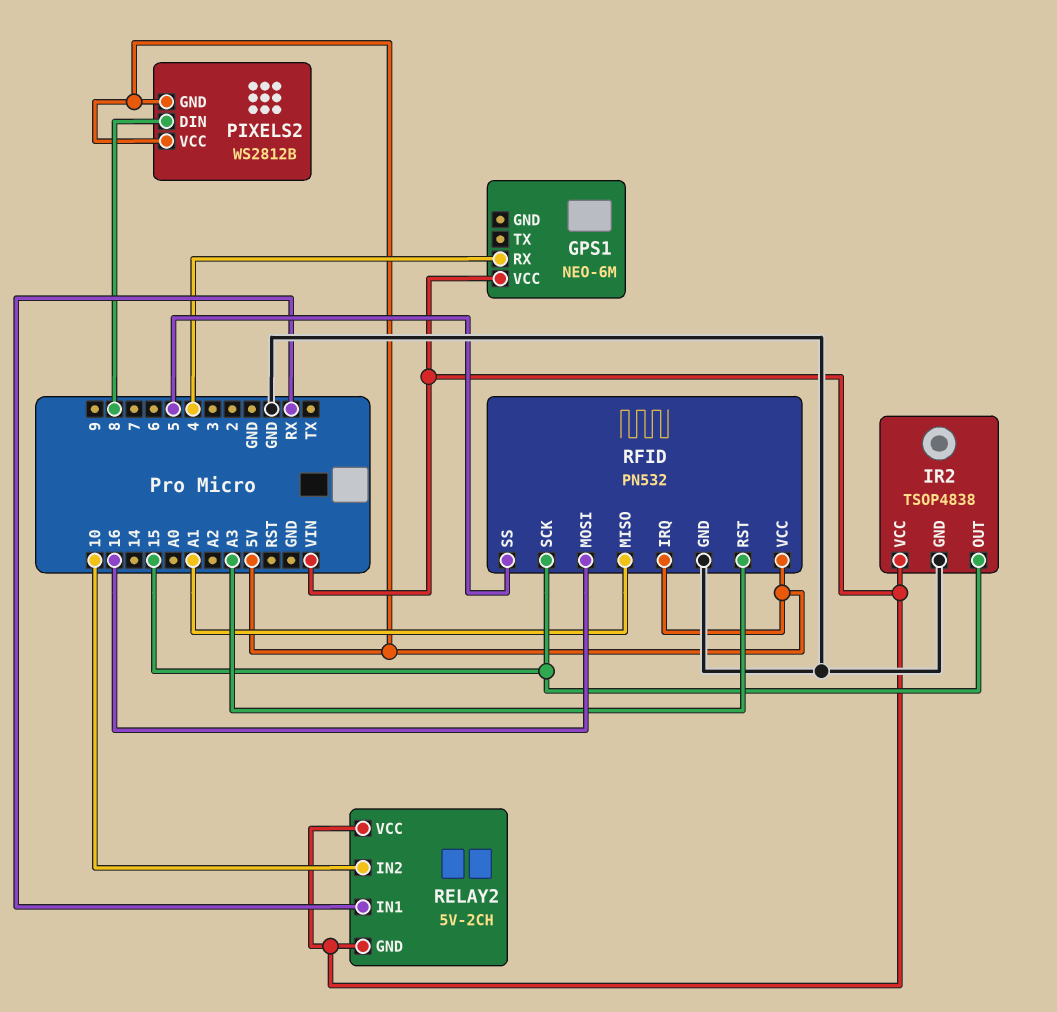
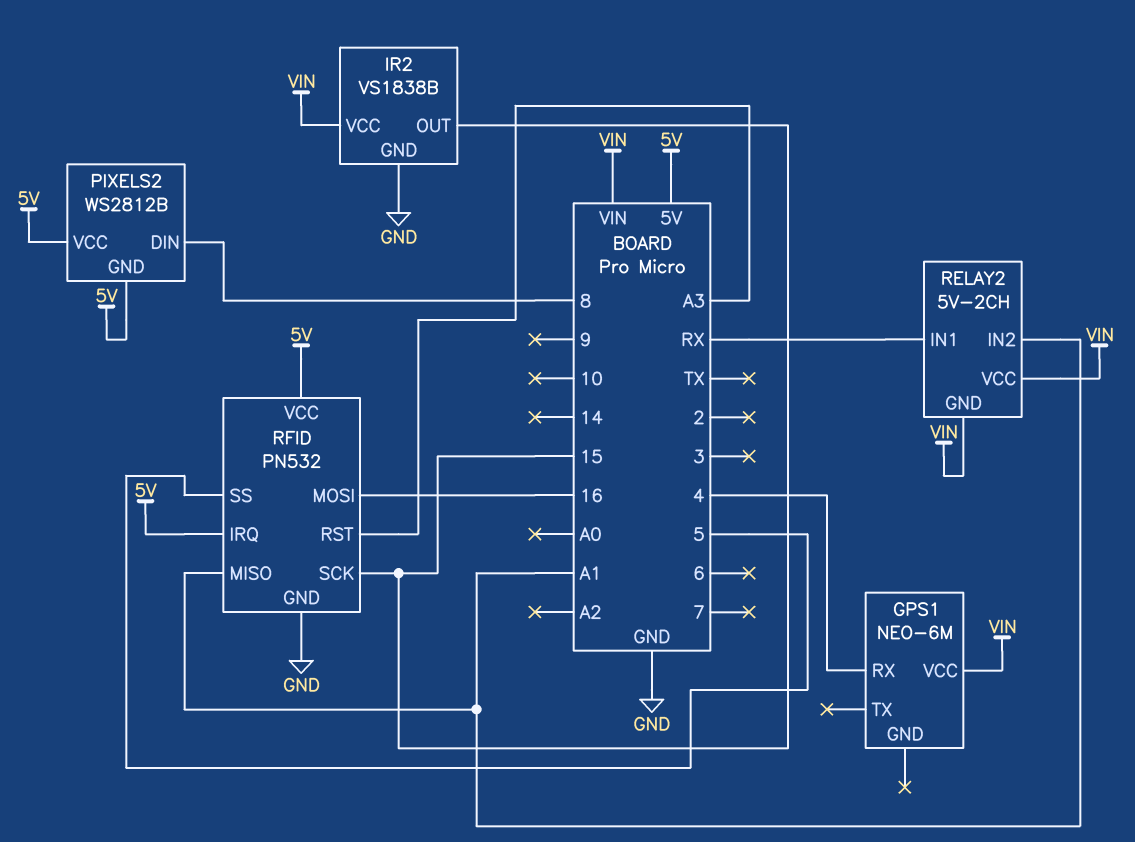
IR2: TSOP4838 -> VS1838B
RELAY2 pin IN2: 10 -> A1

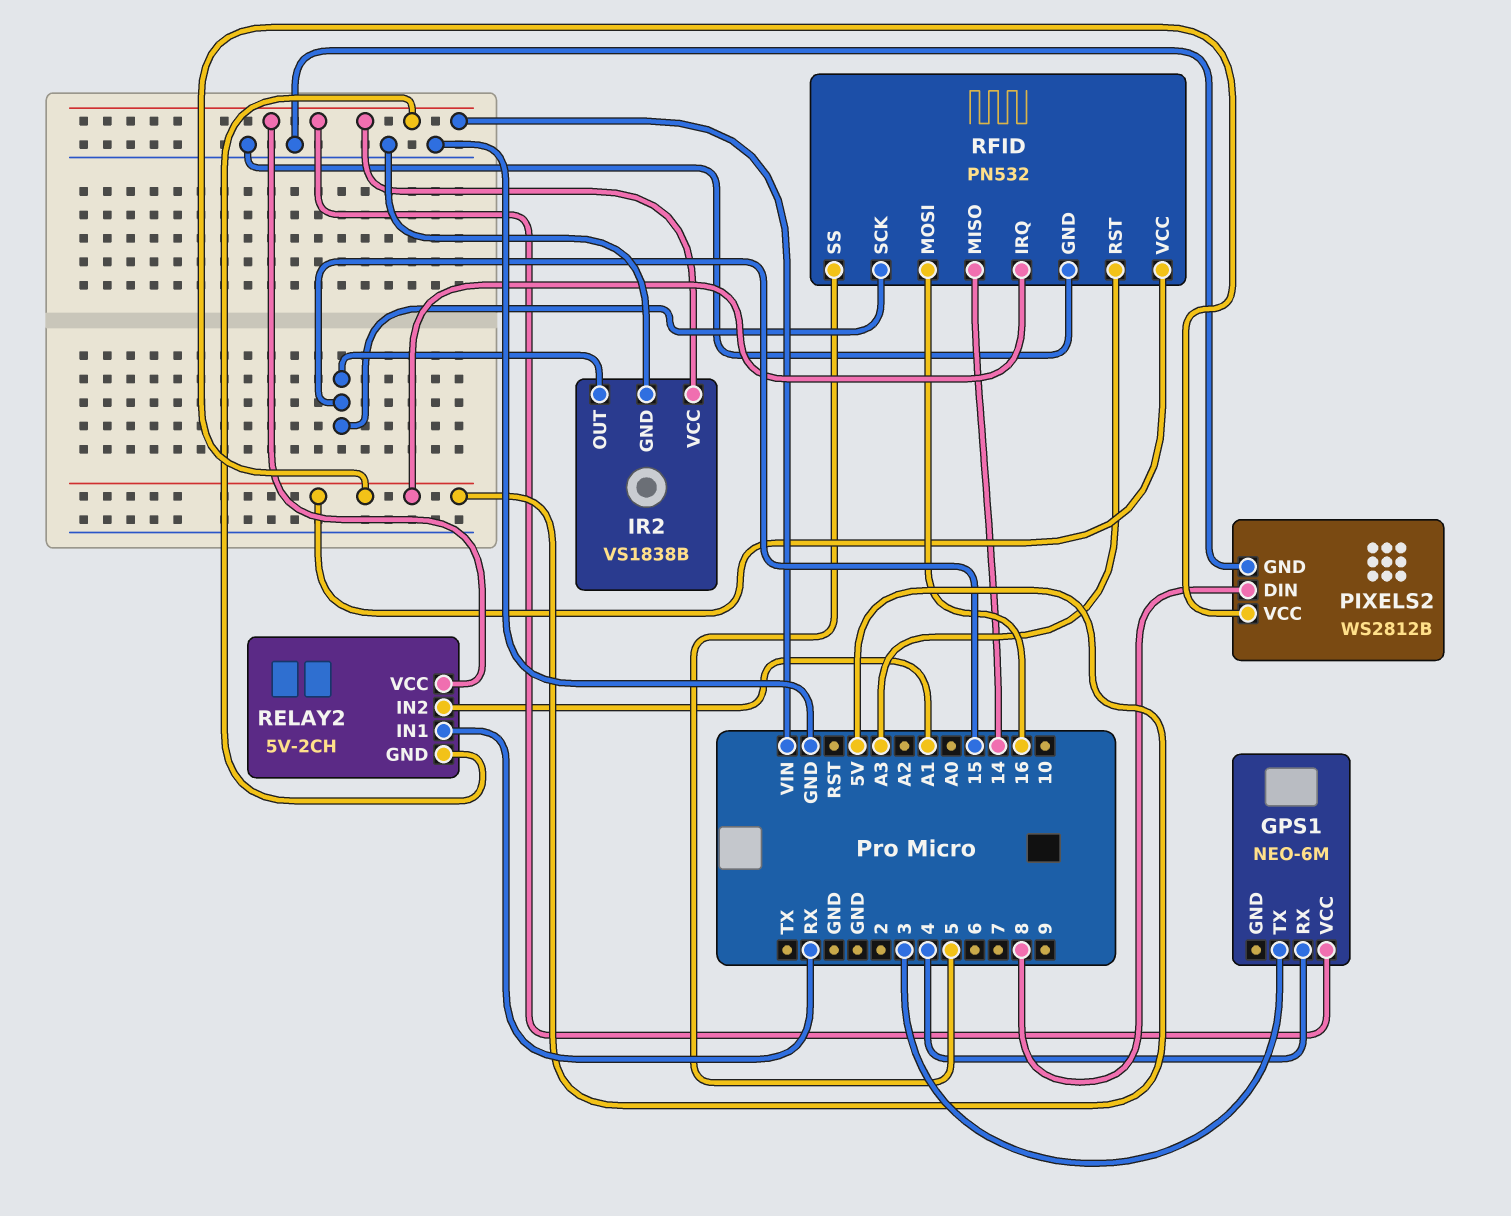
GPS1 pin TX: none -> 3
PIXELS2 pin GND: 5V -> GND
RFID pin MISO: A1 -> 14

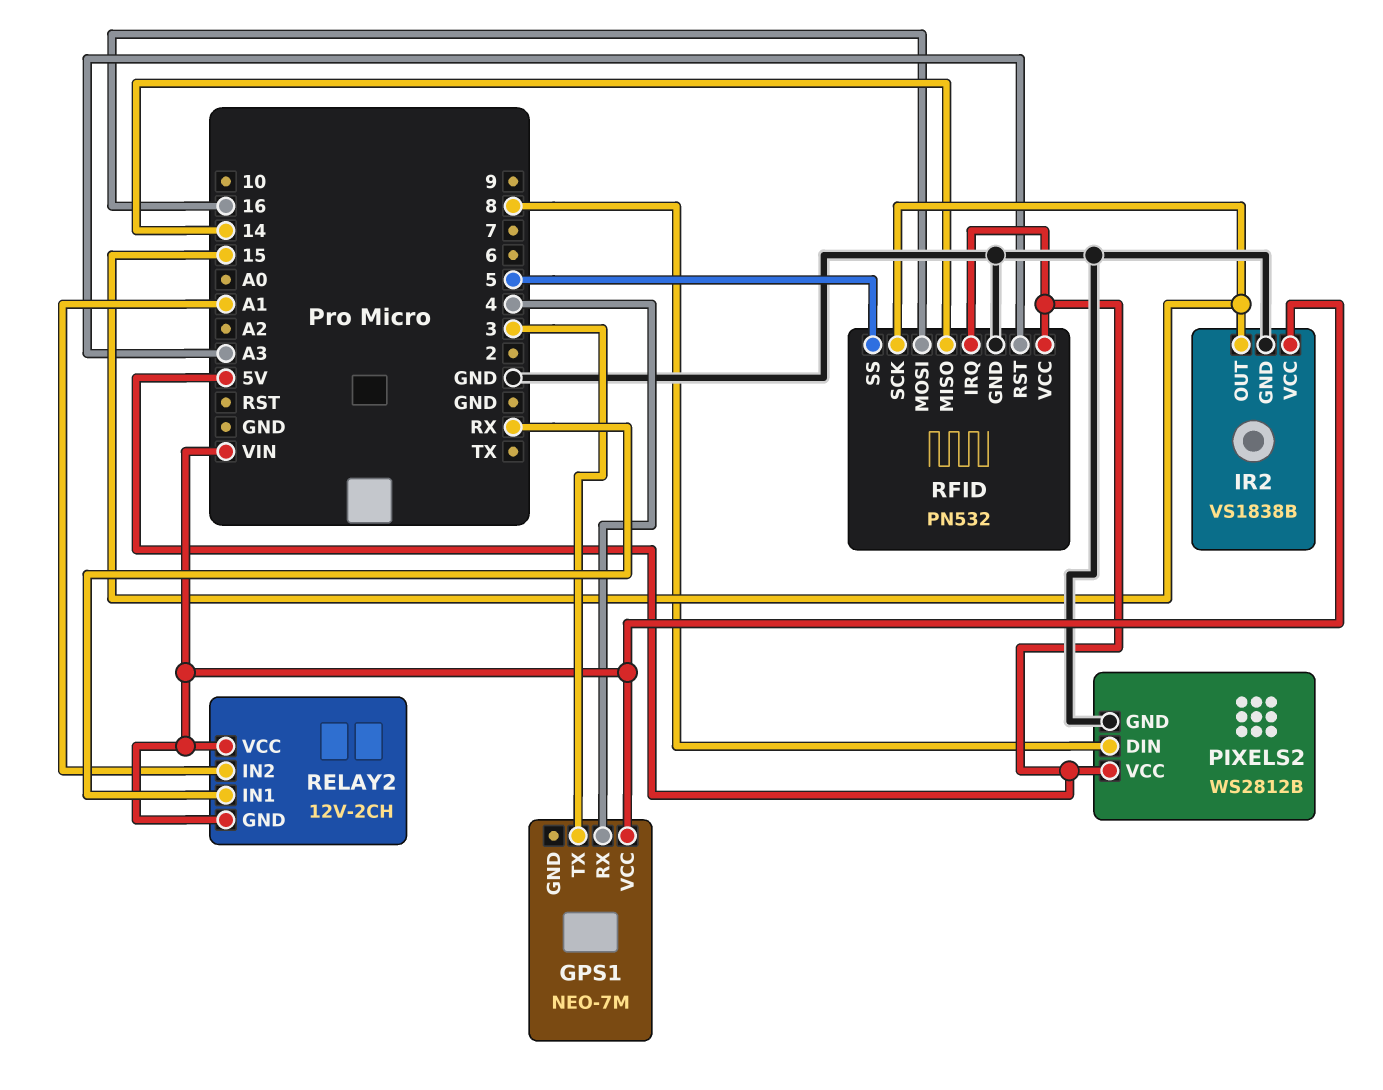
GPS1: NEO-6M -> NEO-7M
RELAY2: 5V-2CH -> 12V-2CH

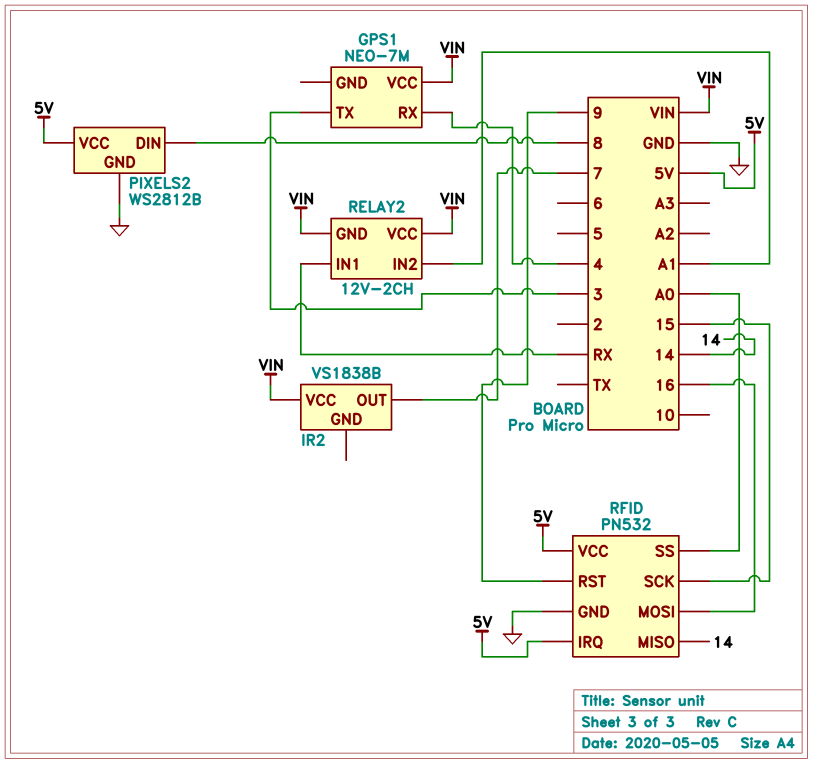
IR2 pin GND: GND -> none
IR2 pin OUT: 15 -> 7
RFID pin RST: A3 -> 9
RFID pin SS: 5 -> A0

